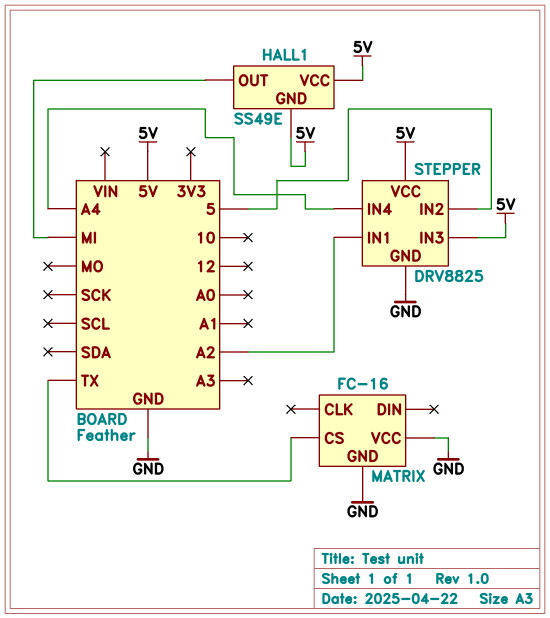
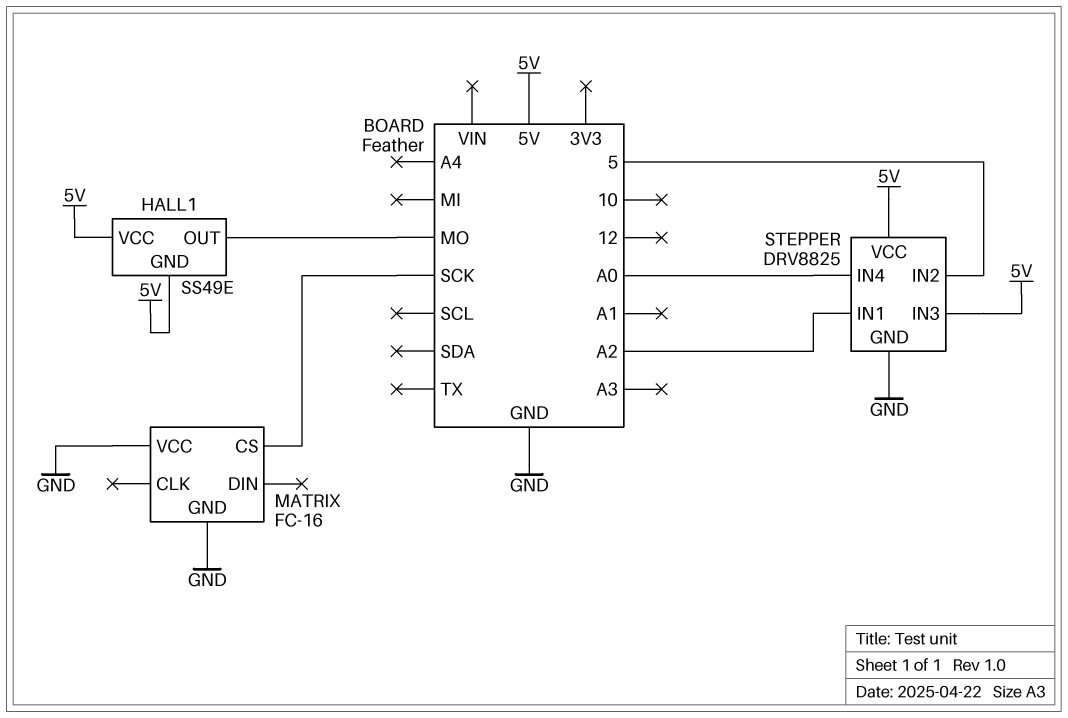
HALL1 pin OUT: MI -> MO
MATRIX pin CS: TX -> SCK
STEPPER pin IN4: A4 -> A0

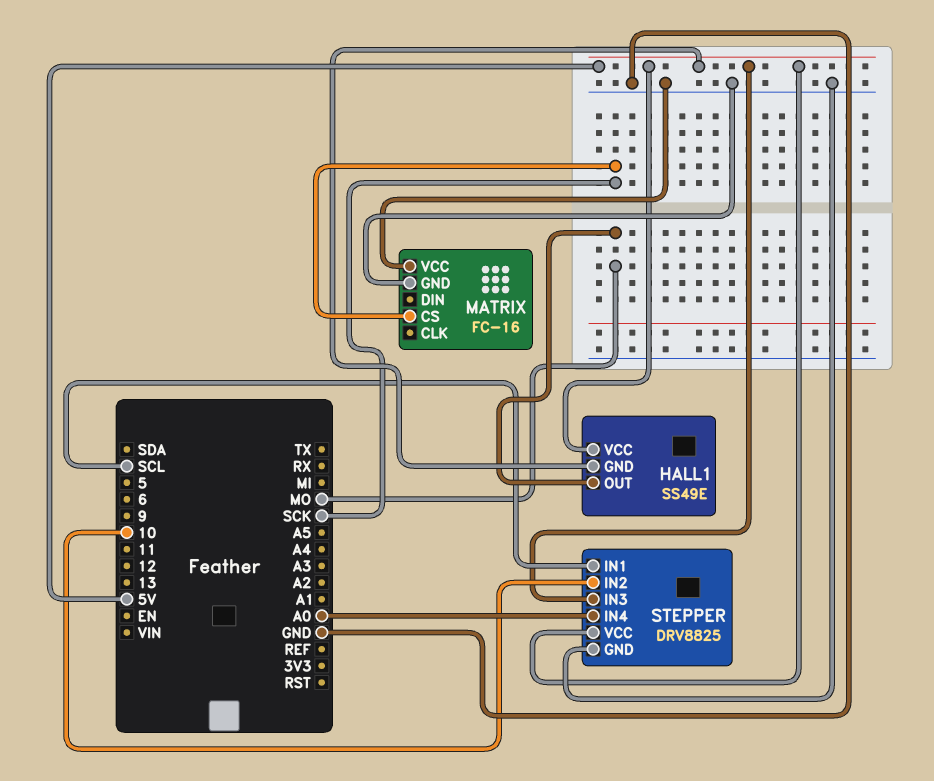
STEPPER pin IN1: A2 -> SCL
STEPPER pin IN2: 5 -> 10

